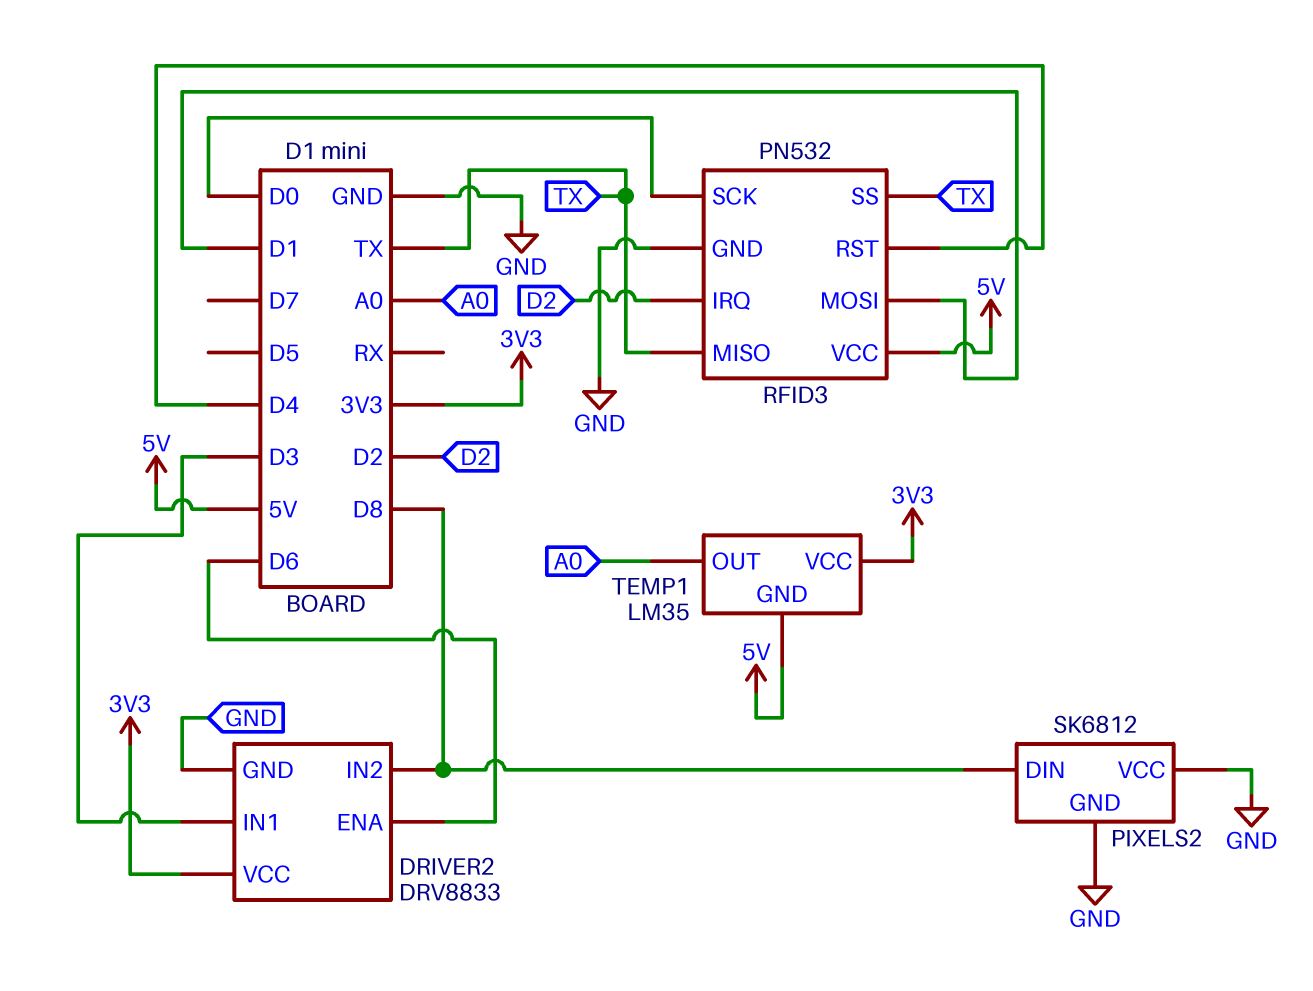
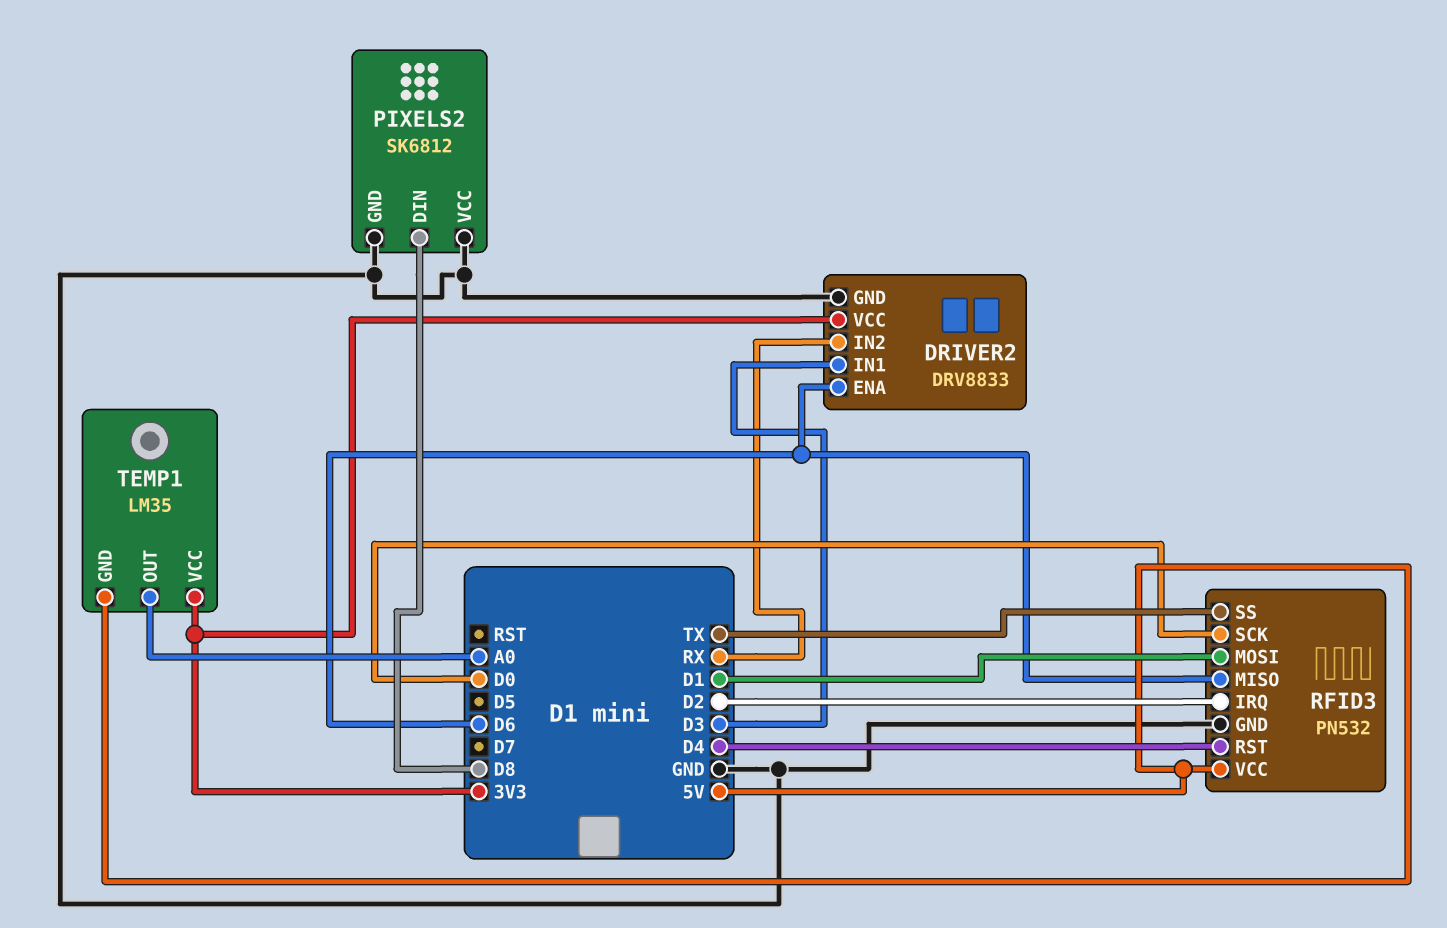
DRIVER2 pin IN2: D8 -> RX
RFID3 pin MISO: TX -> D6

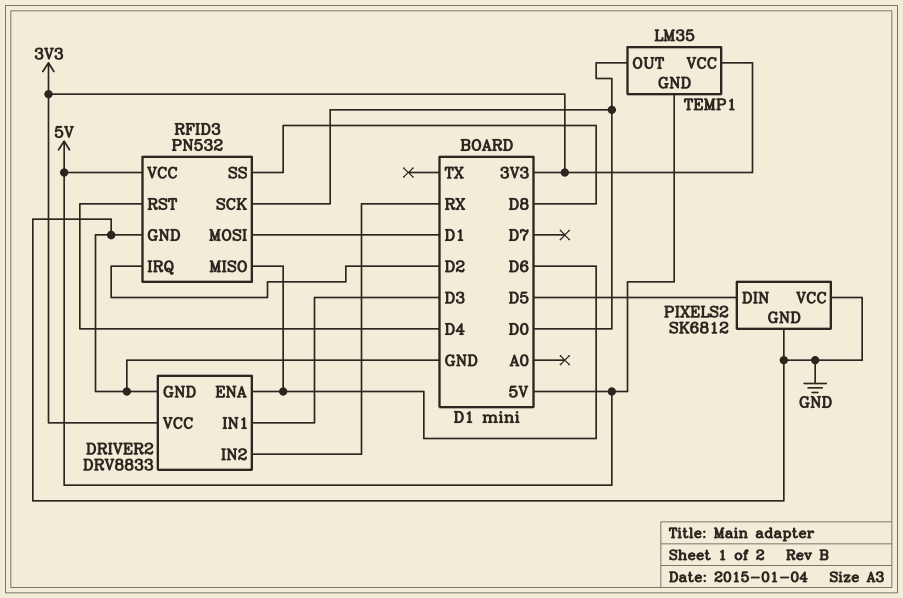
PIXELS2 pin DIN: D8 -> D5
RFID3 pin SS: TX -> D8
TEMP1 pin OUT: A0 -> D0

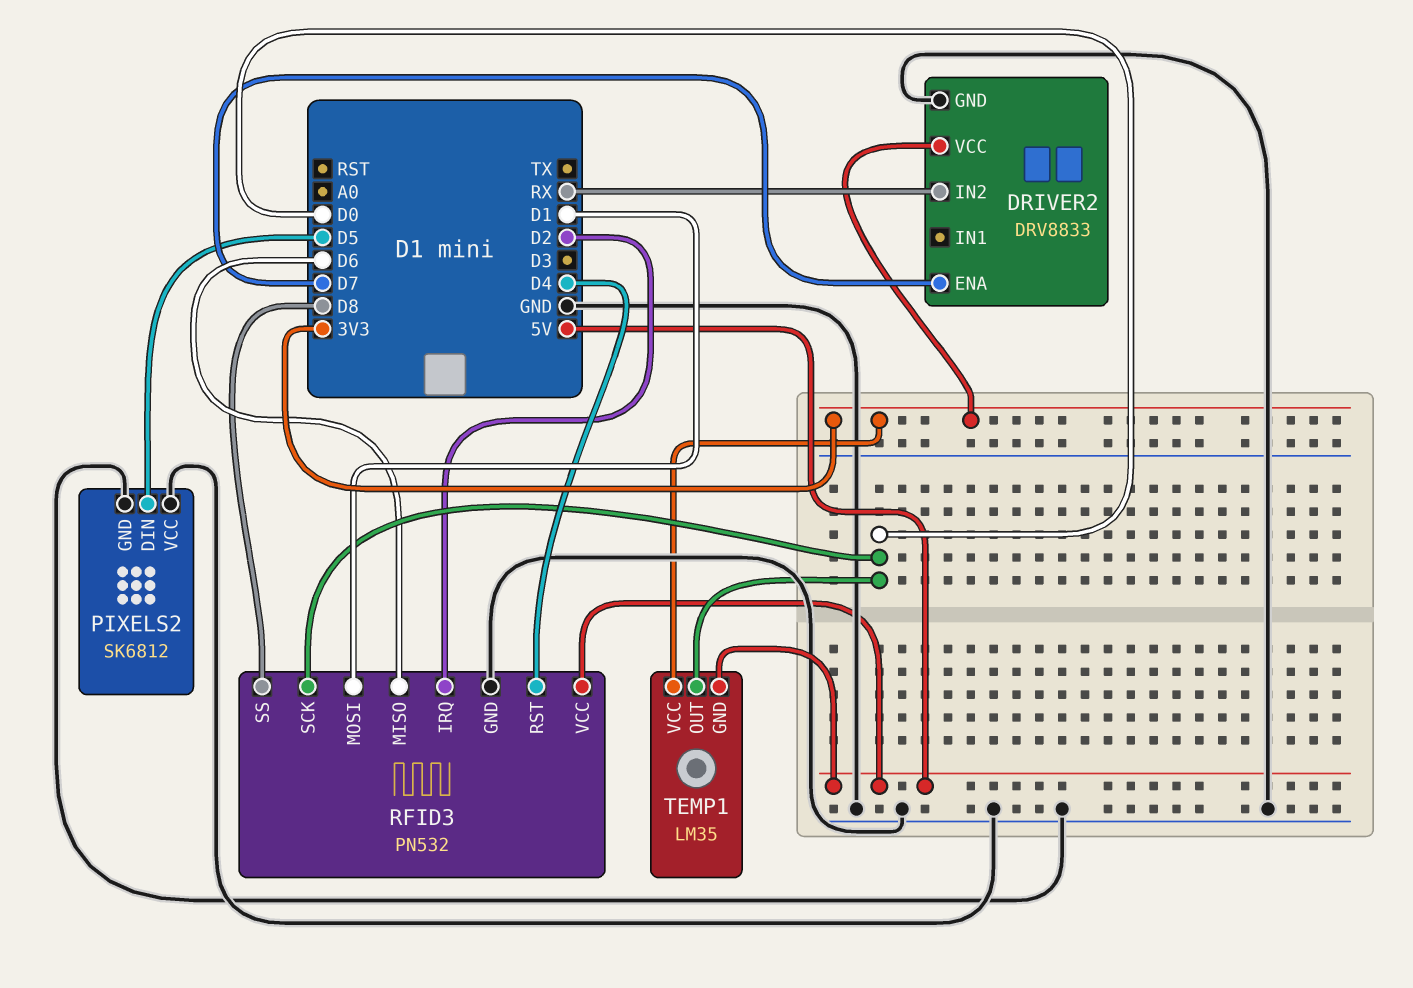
DRIVER2 pin ENA: D6 -> D7
DRIVER2 pin IN1: D3 -> none

